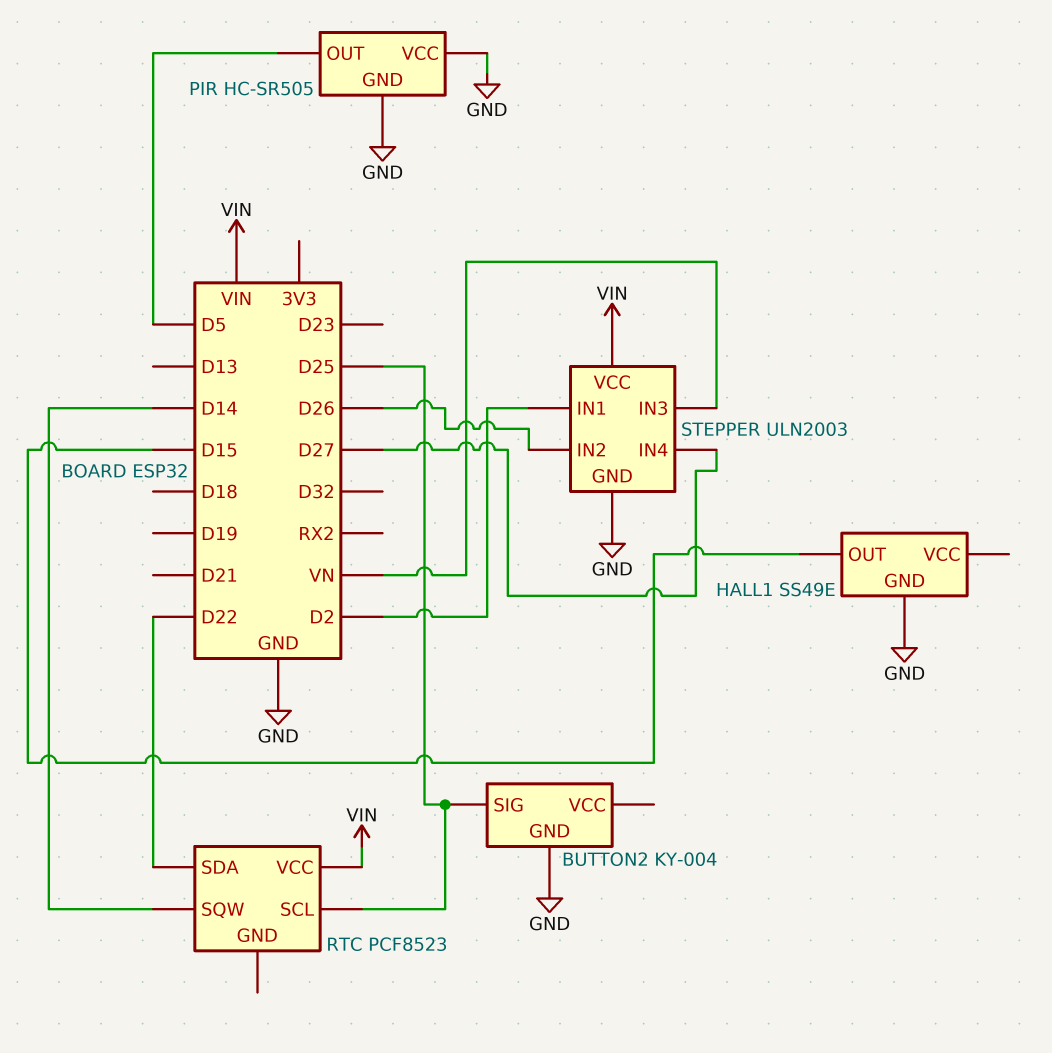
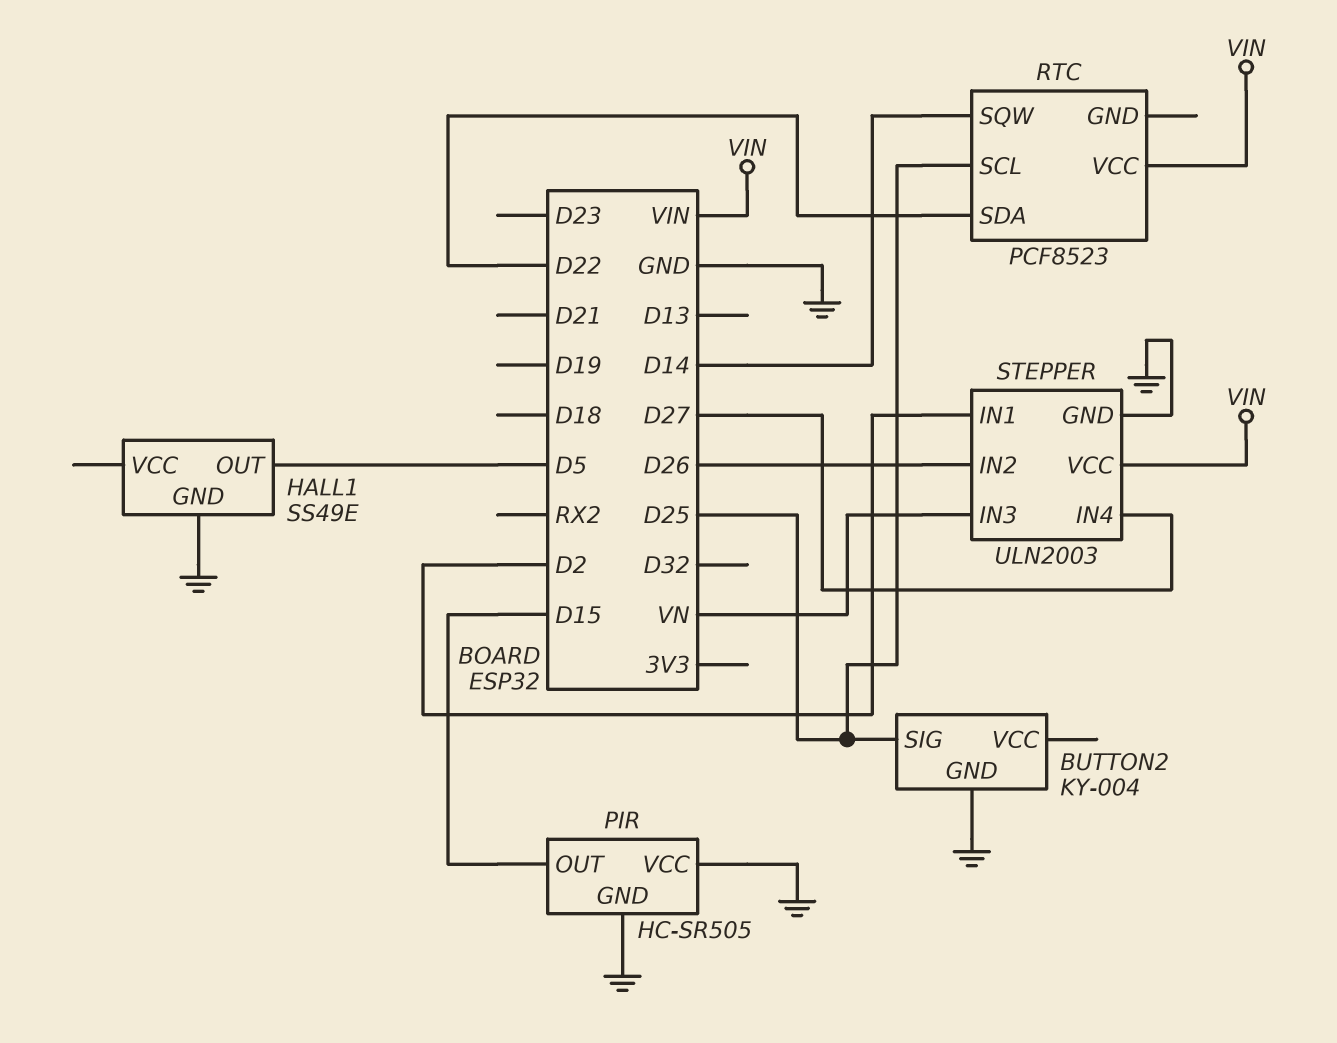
HALL1 pin OUT: D15 -> D5
PIR pin OUT: D5 -> D15

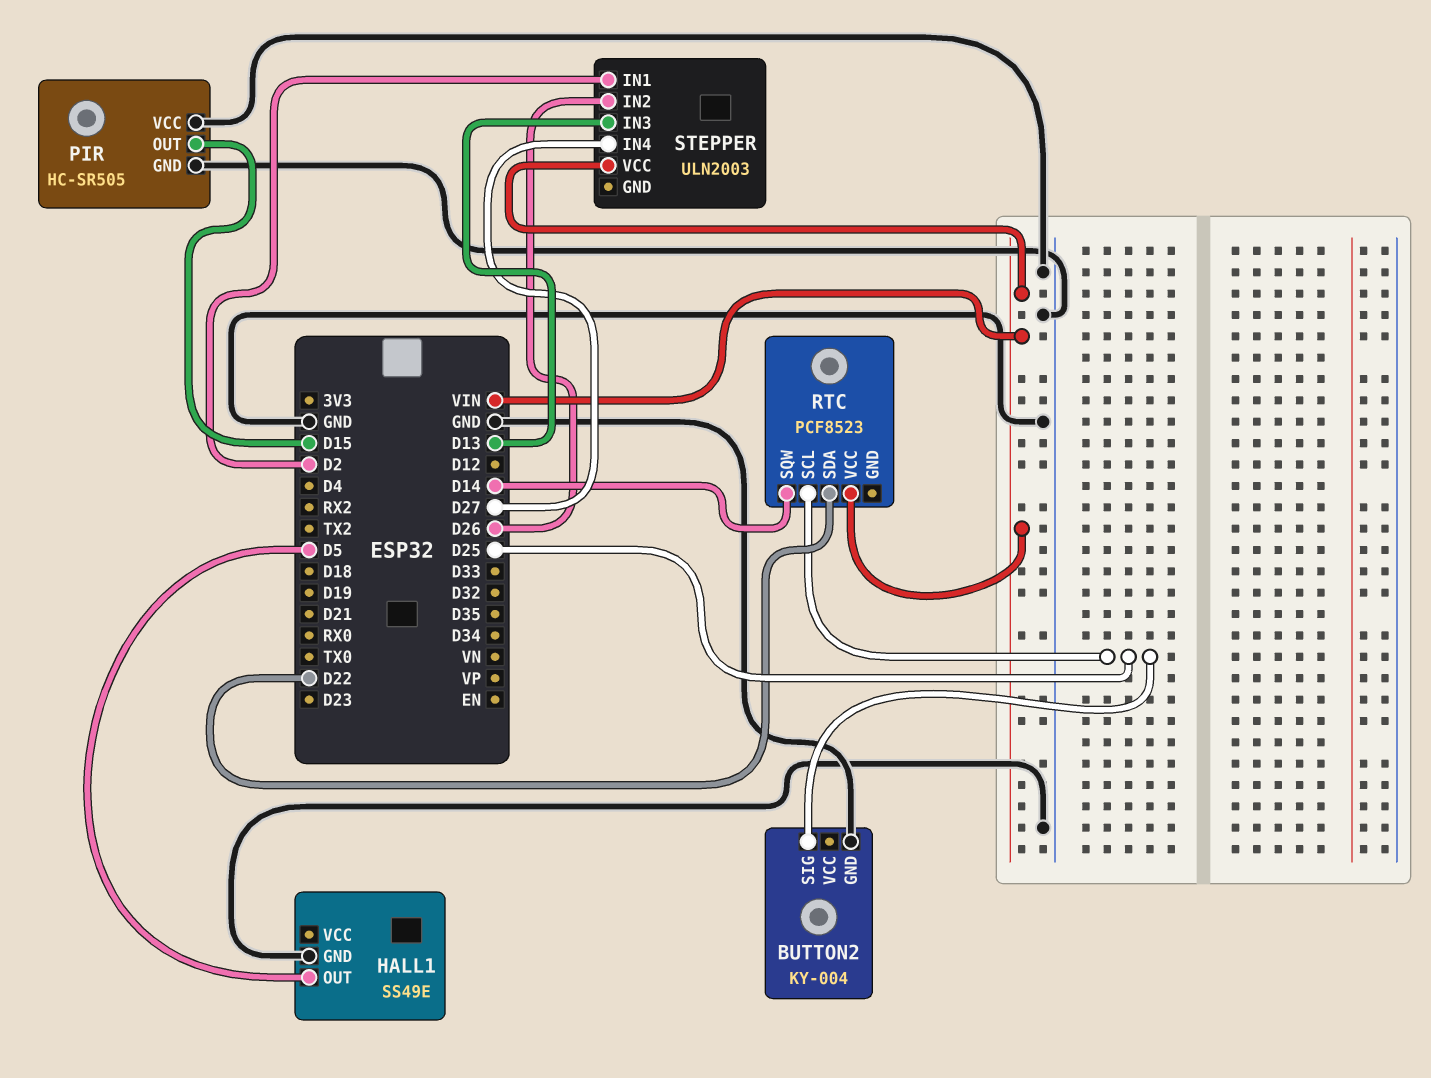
STEPPER pin GND: GND -> none
STEPPER pin IN3: VN -> D13

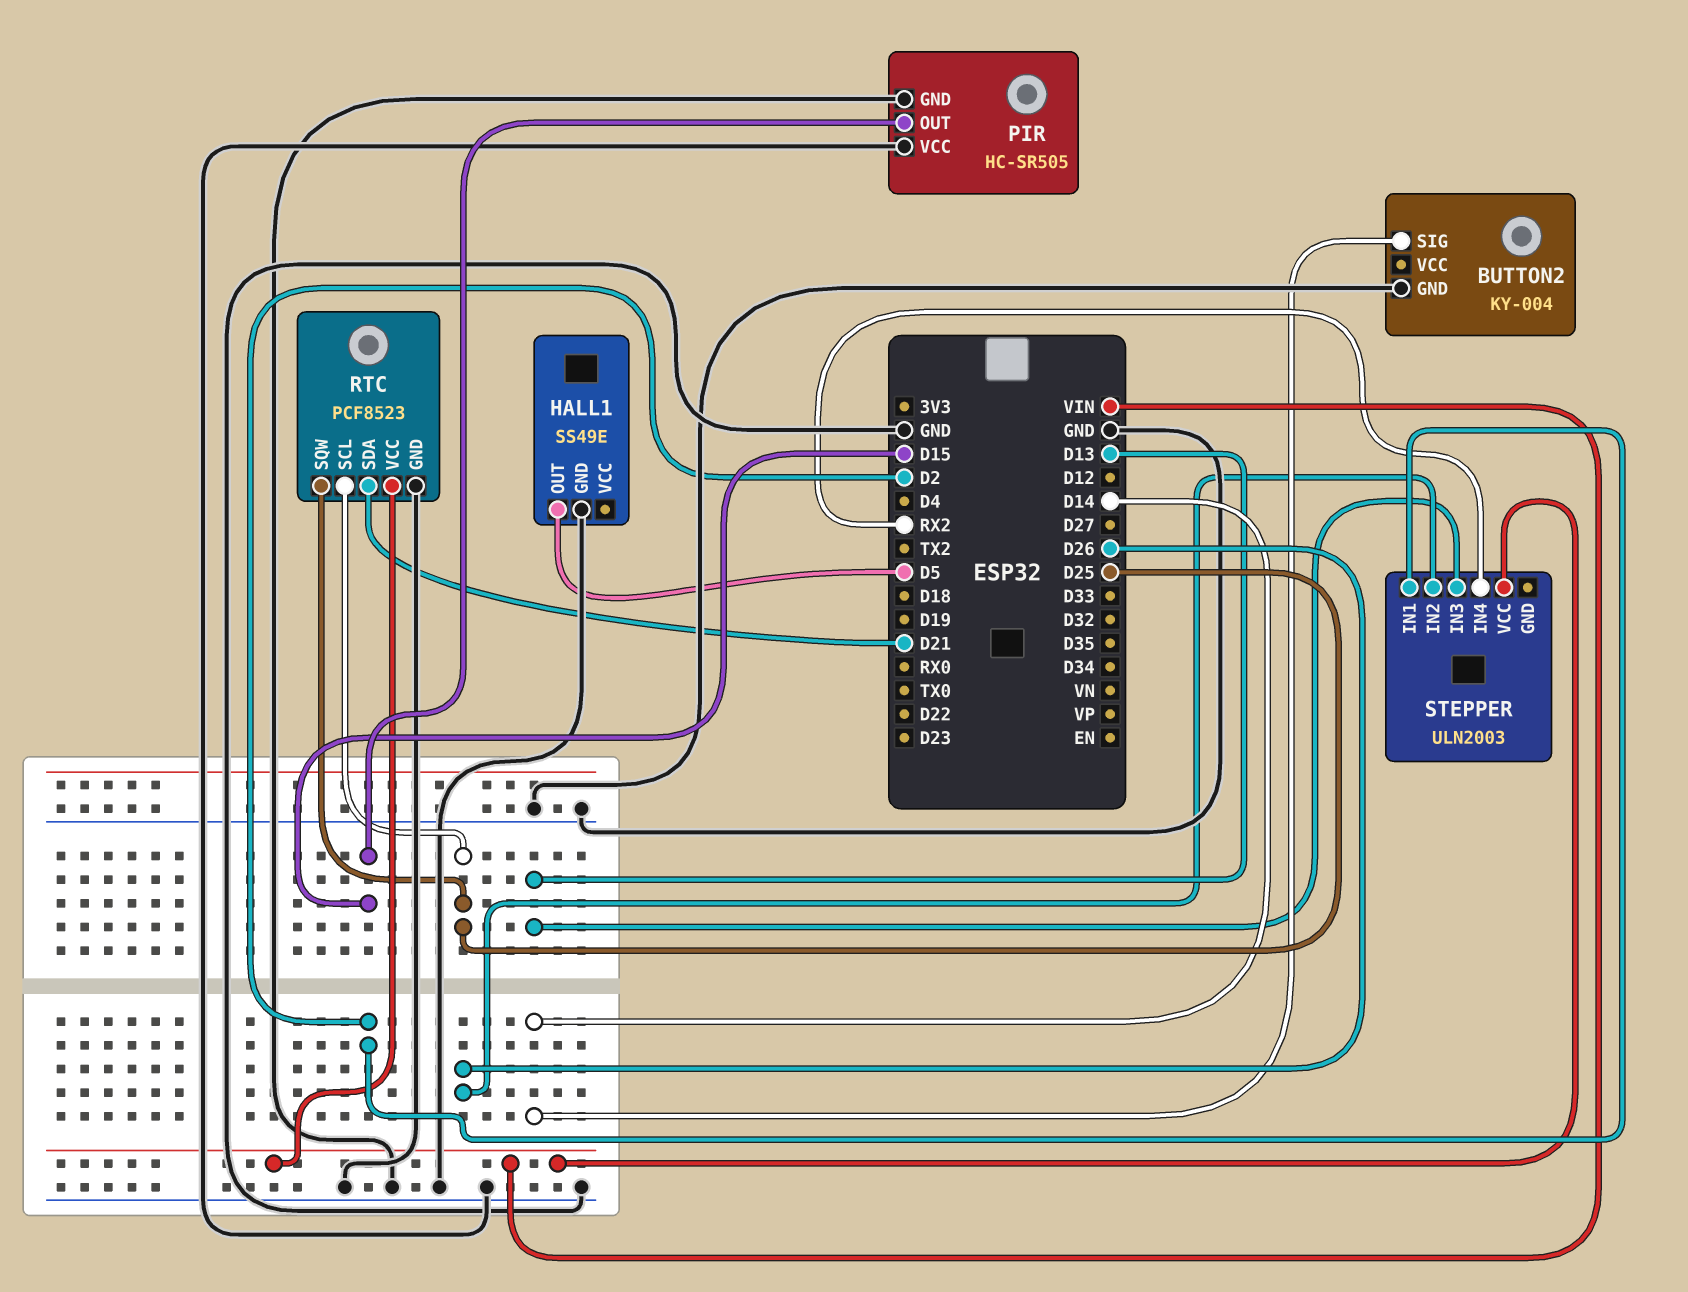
BUTTON2 pin SIG: D25 -> D14
RTC pin GND: none -> GND
RTC pin SDA: D22 -> D21
RTC pin SQW: D14 -> D25
STEPPER pin IN4: D27 -> RX2

